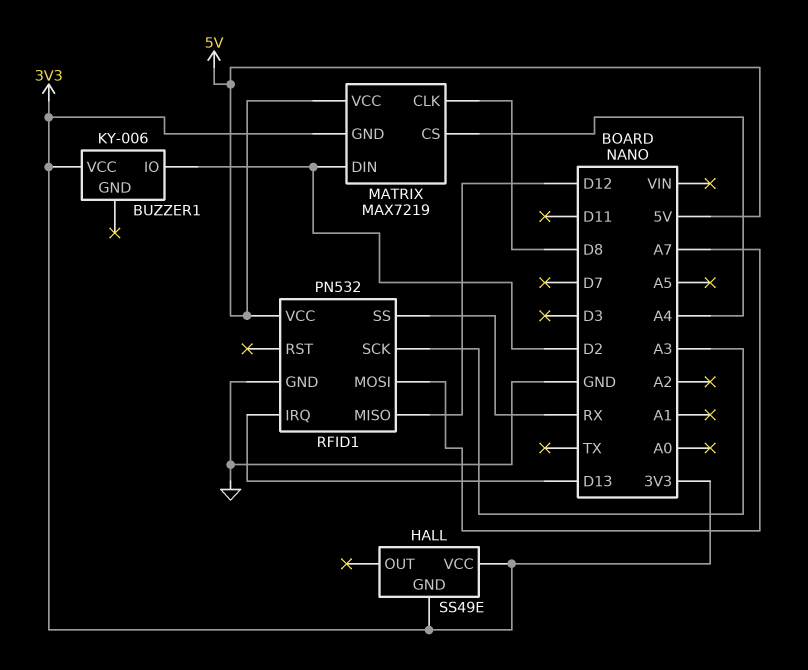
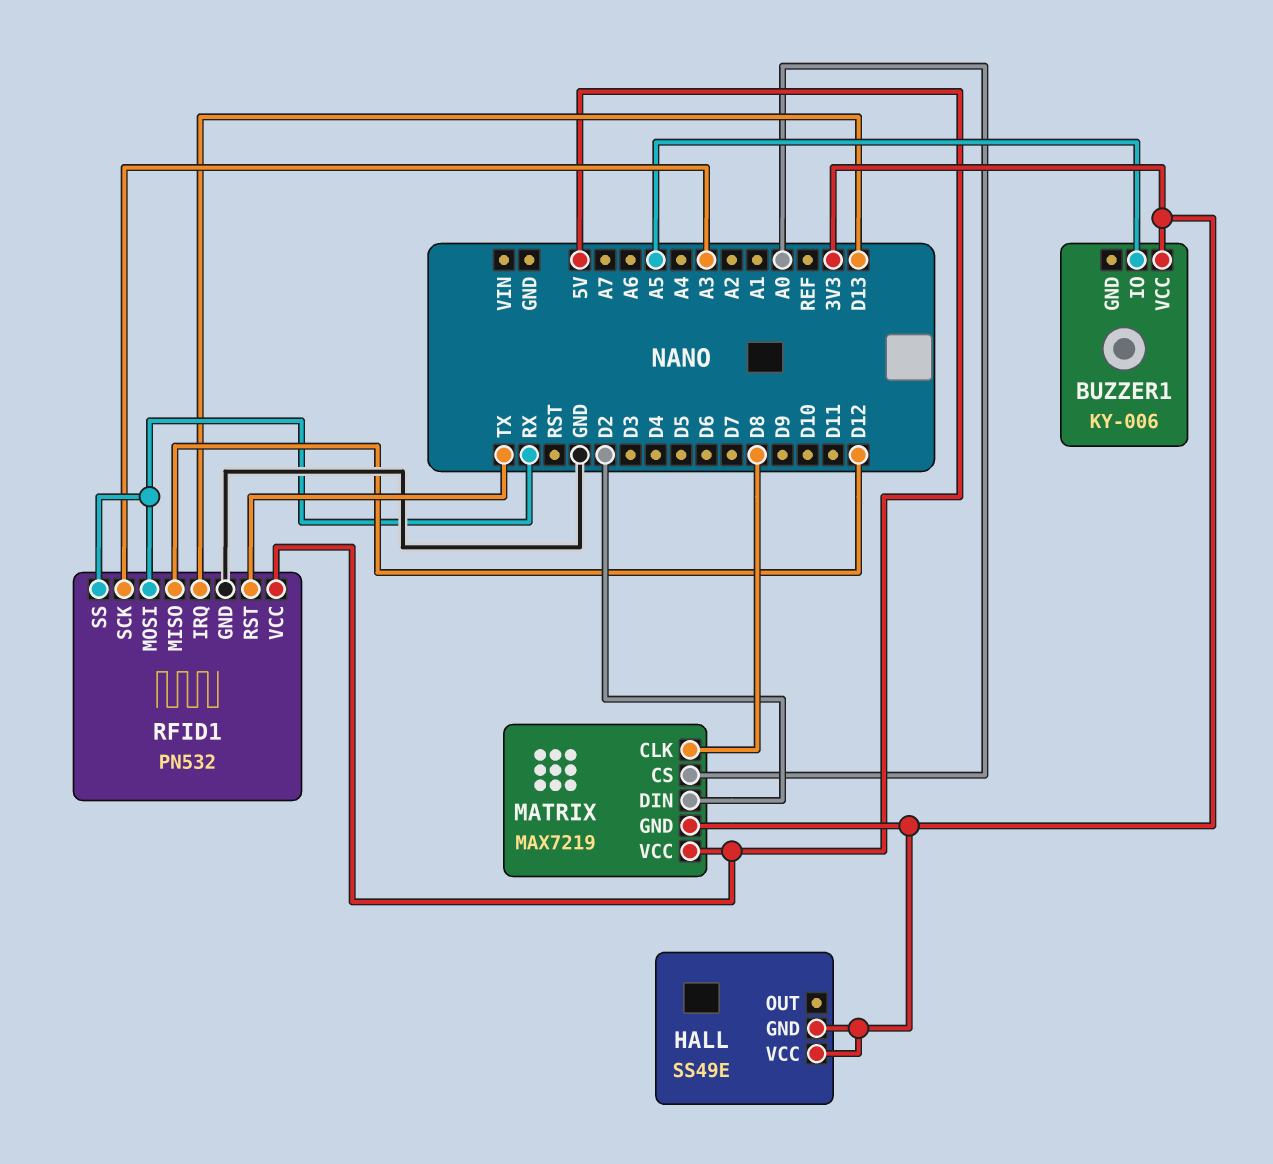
BUZZER1 pin IO: D2 -> A5
MATRIX pin CS: A4 -> A0
RFID1 pin MOSI: A7 -> RX
RFID1 pin RST: none -> TX

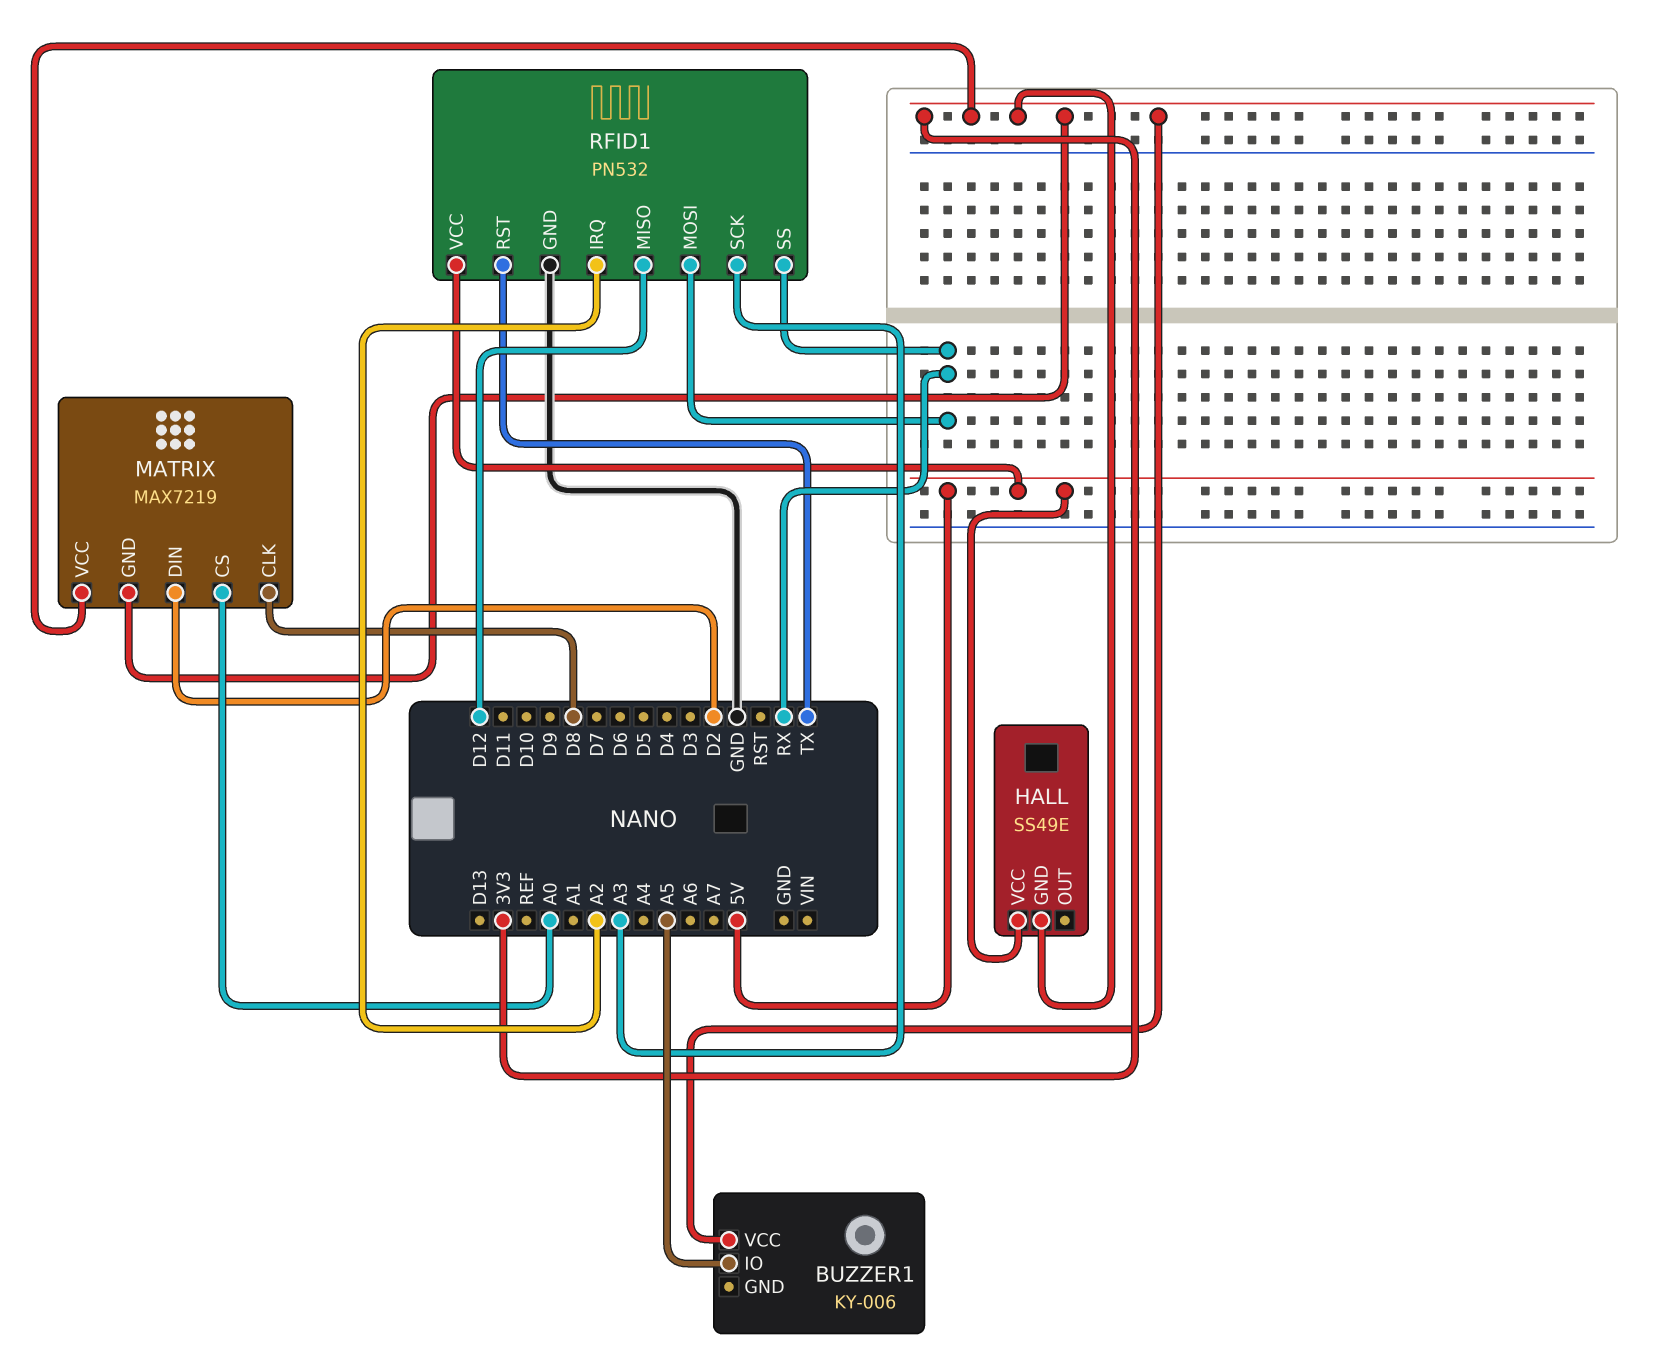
HALL pin VCC: 3V3 -> 5V
MATRIX pin VCC: 5V -> 3V3
RFID1 pin IRQ: D13 -> A2

